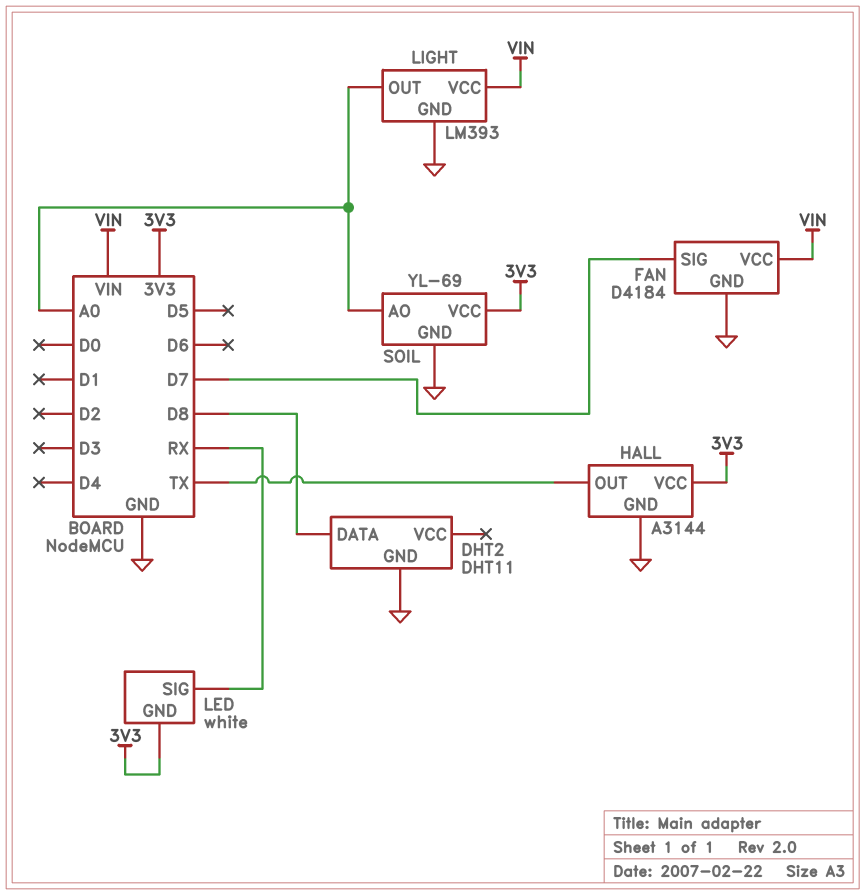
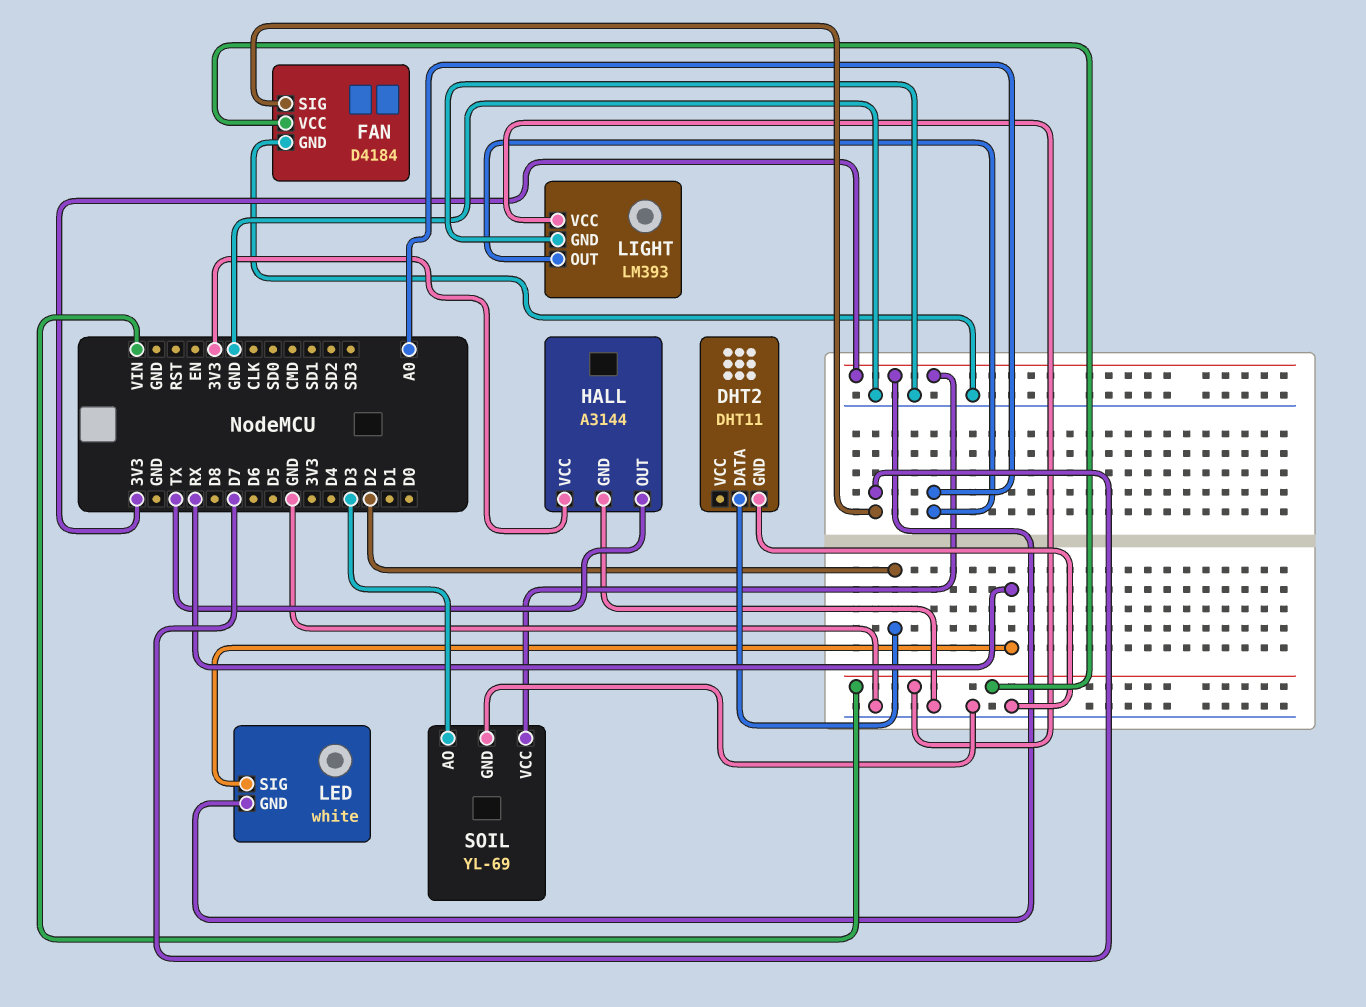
DHT2 pin DATA: D8 -> D2
SOIL pin AO: A0 -> D3

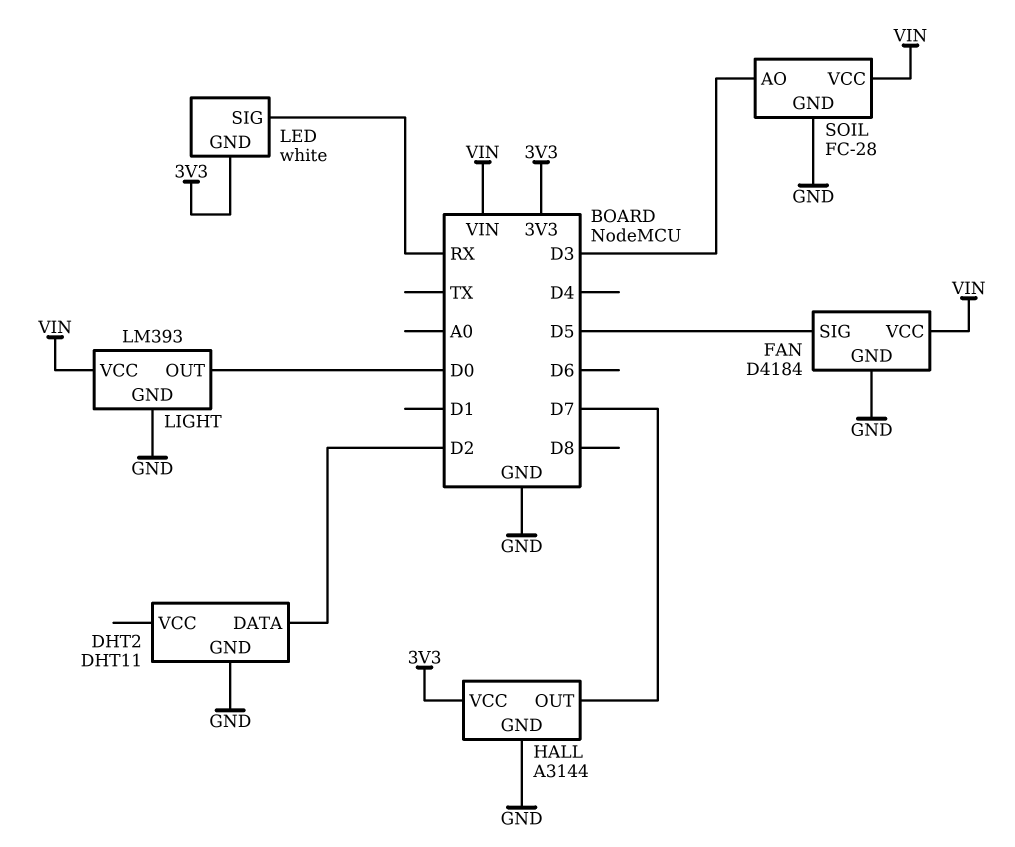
FAN pin SIG: D7 -> D5
HALL pin OUT: TX -> D7
LIGHT pin OUT: A0 -> D0
SOIL: YL-69 -> FC-28
SOIL pin VCC: 3V3 -> VIN

